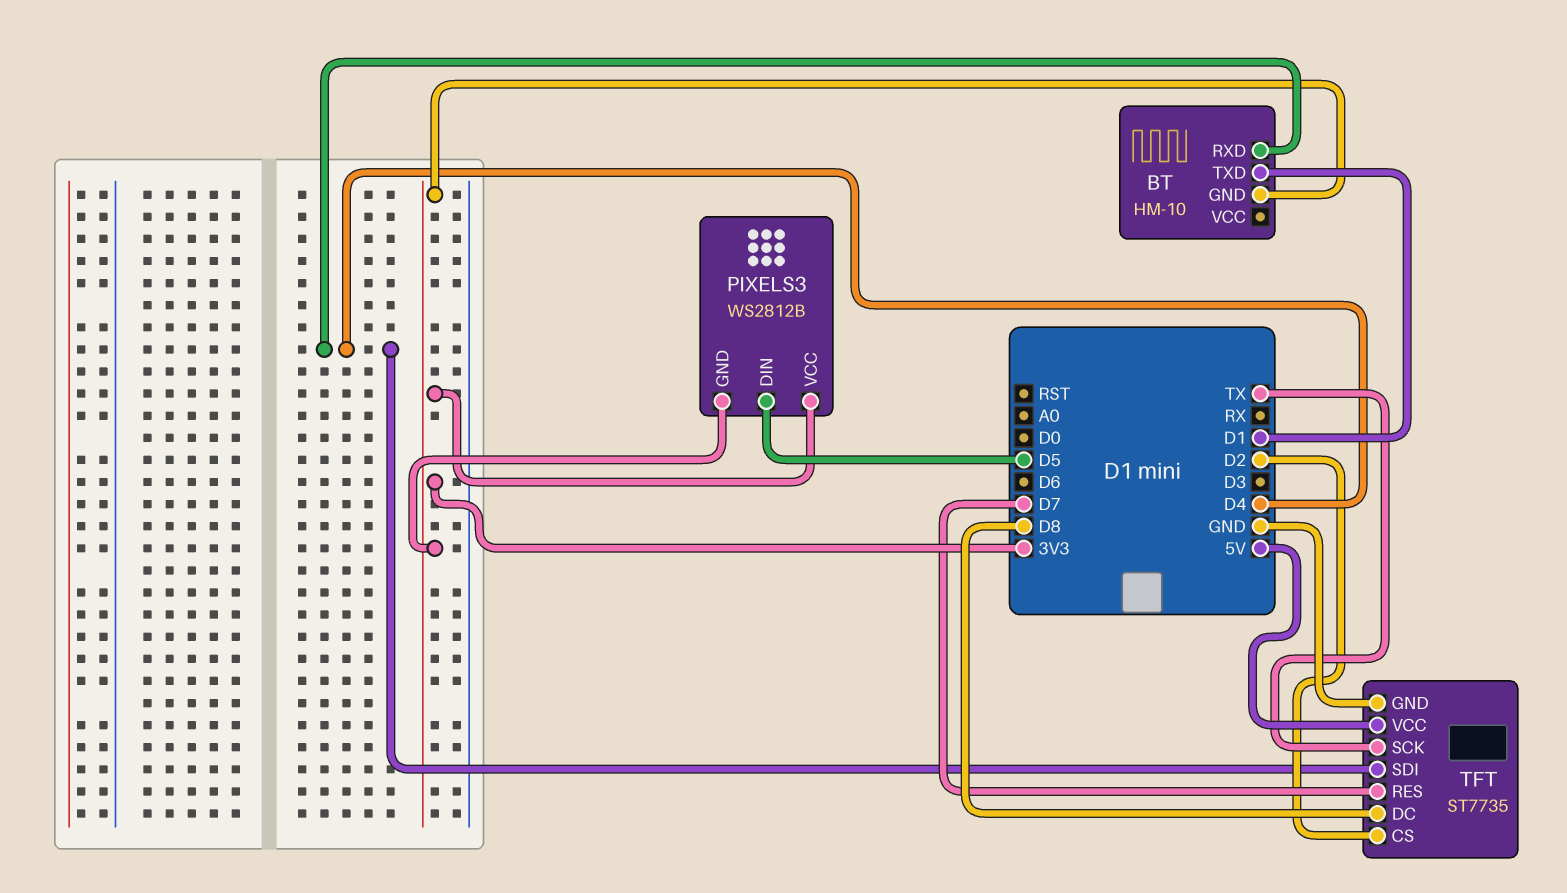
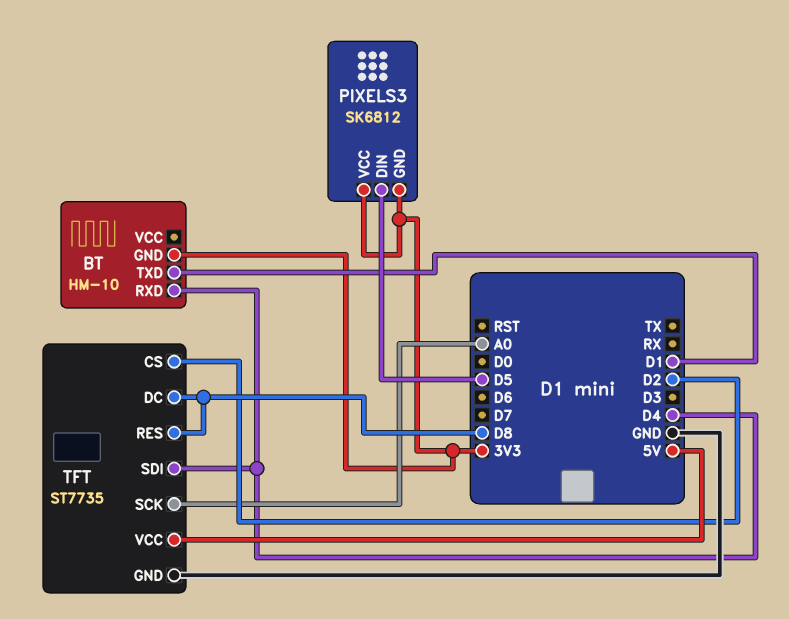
PIXELS3: WS2812B -> SK6812
TFT pin RES: D7 -> D8
TFT pin SCK: TX -> A0

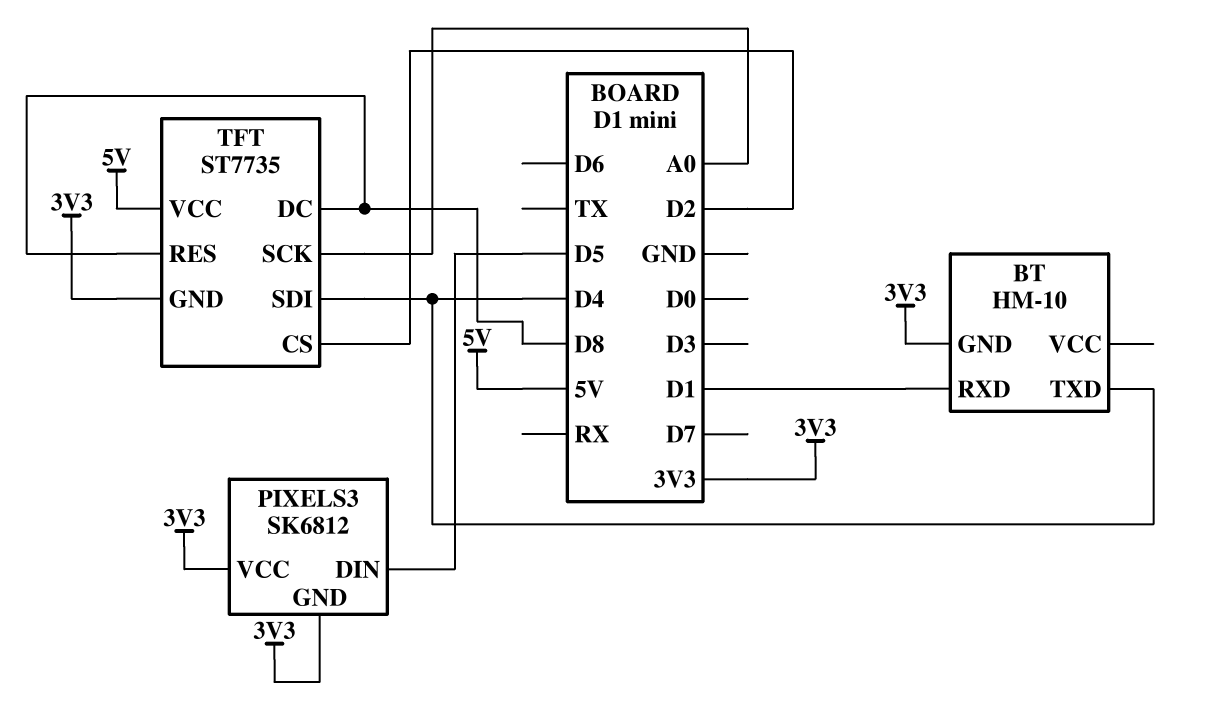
BT pin RXD: D4 -> D1
BT pin TXD: D1 -> D4
TFT pin GND: GND -> 3V3

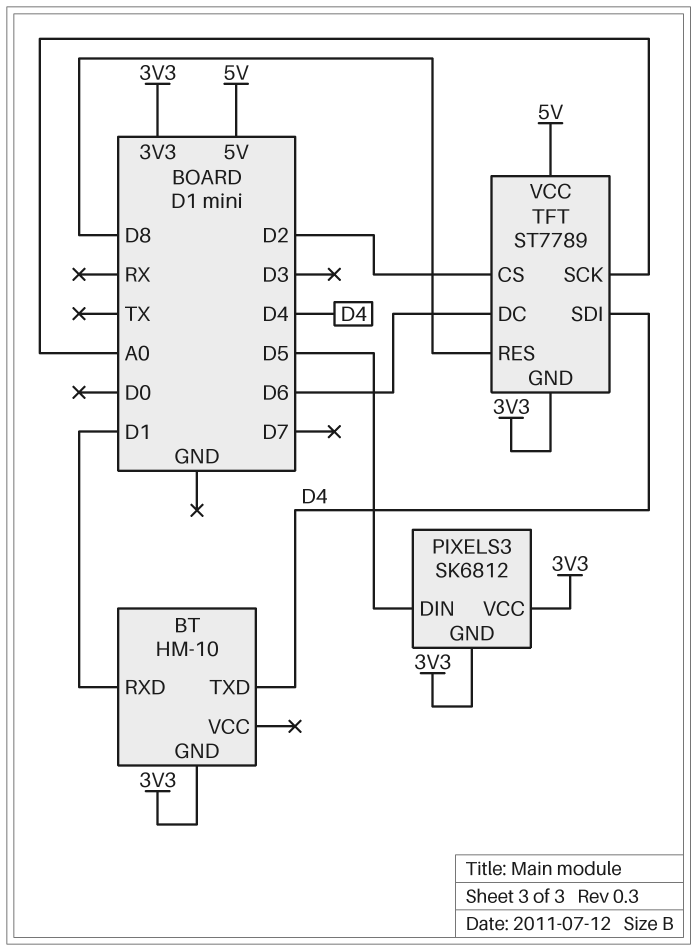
TFT: ST7735 -> ST7789
TFT pin DC: D8 -> D6

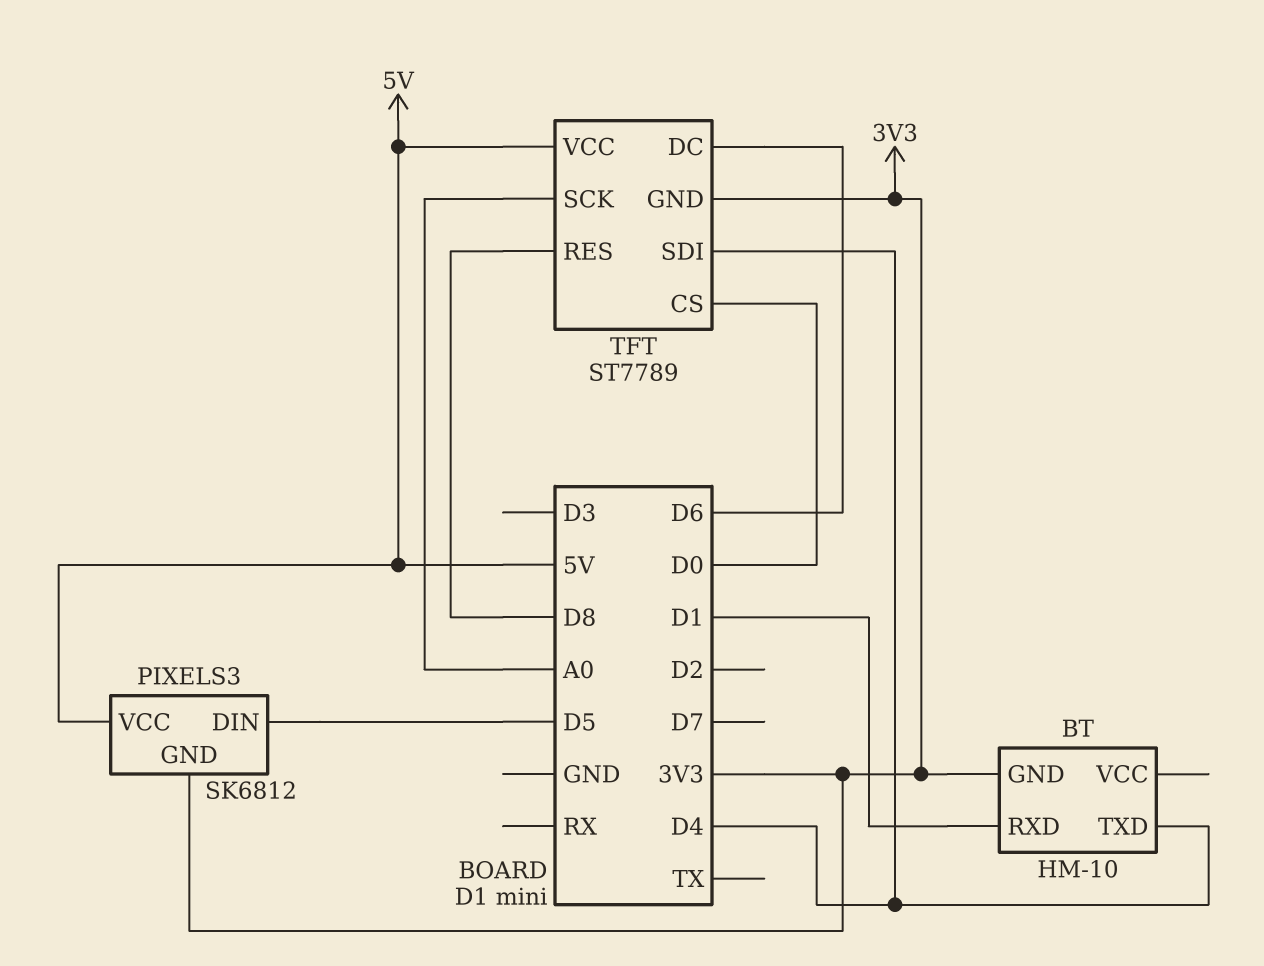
PIXELS3 pin VCC: 3V3 -> 5V
TFT pin CS: D2 -> D0

